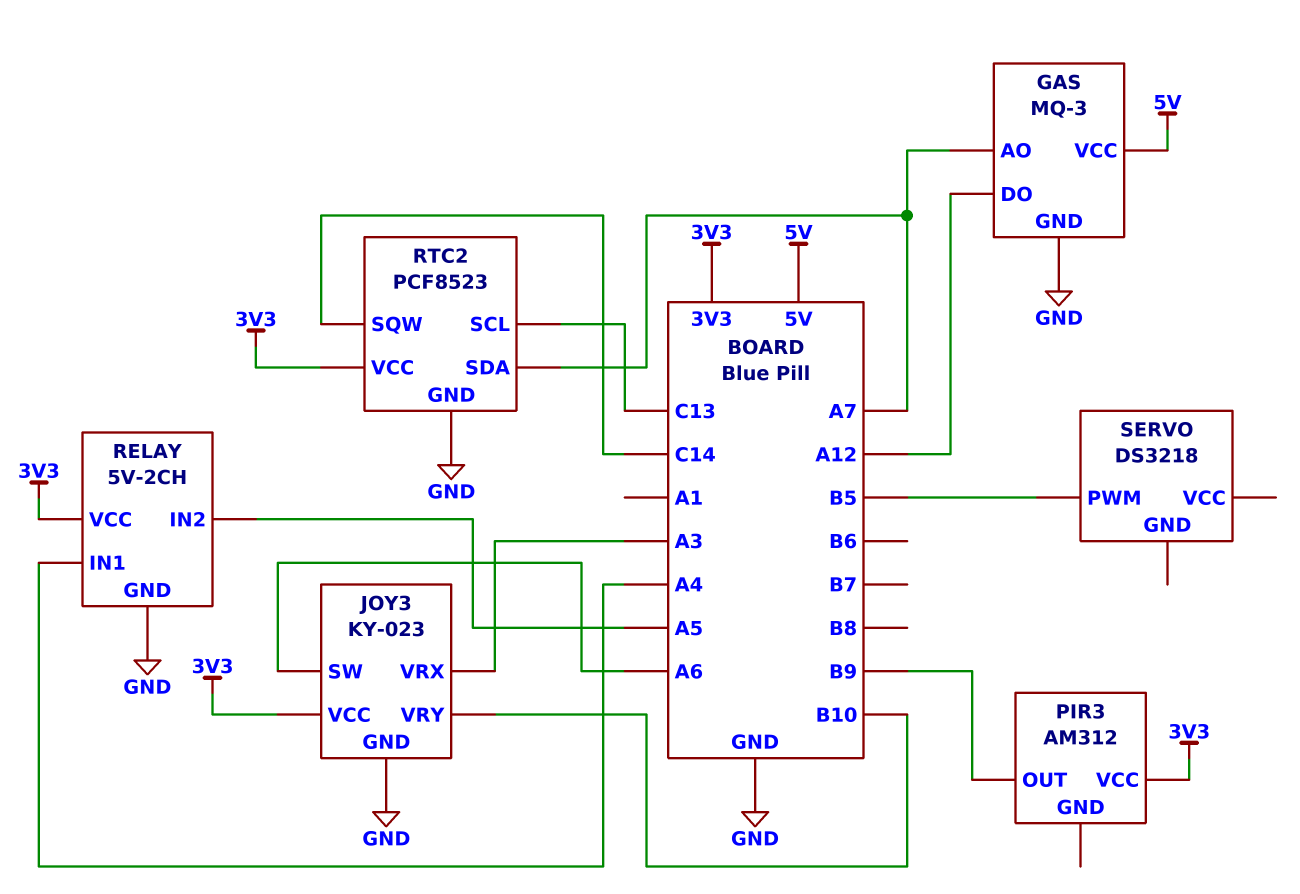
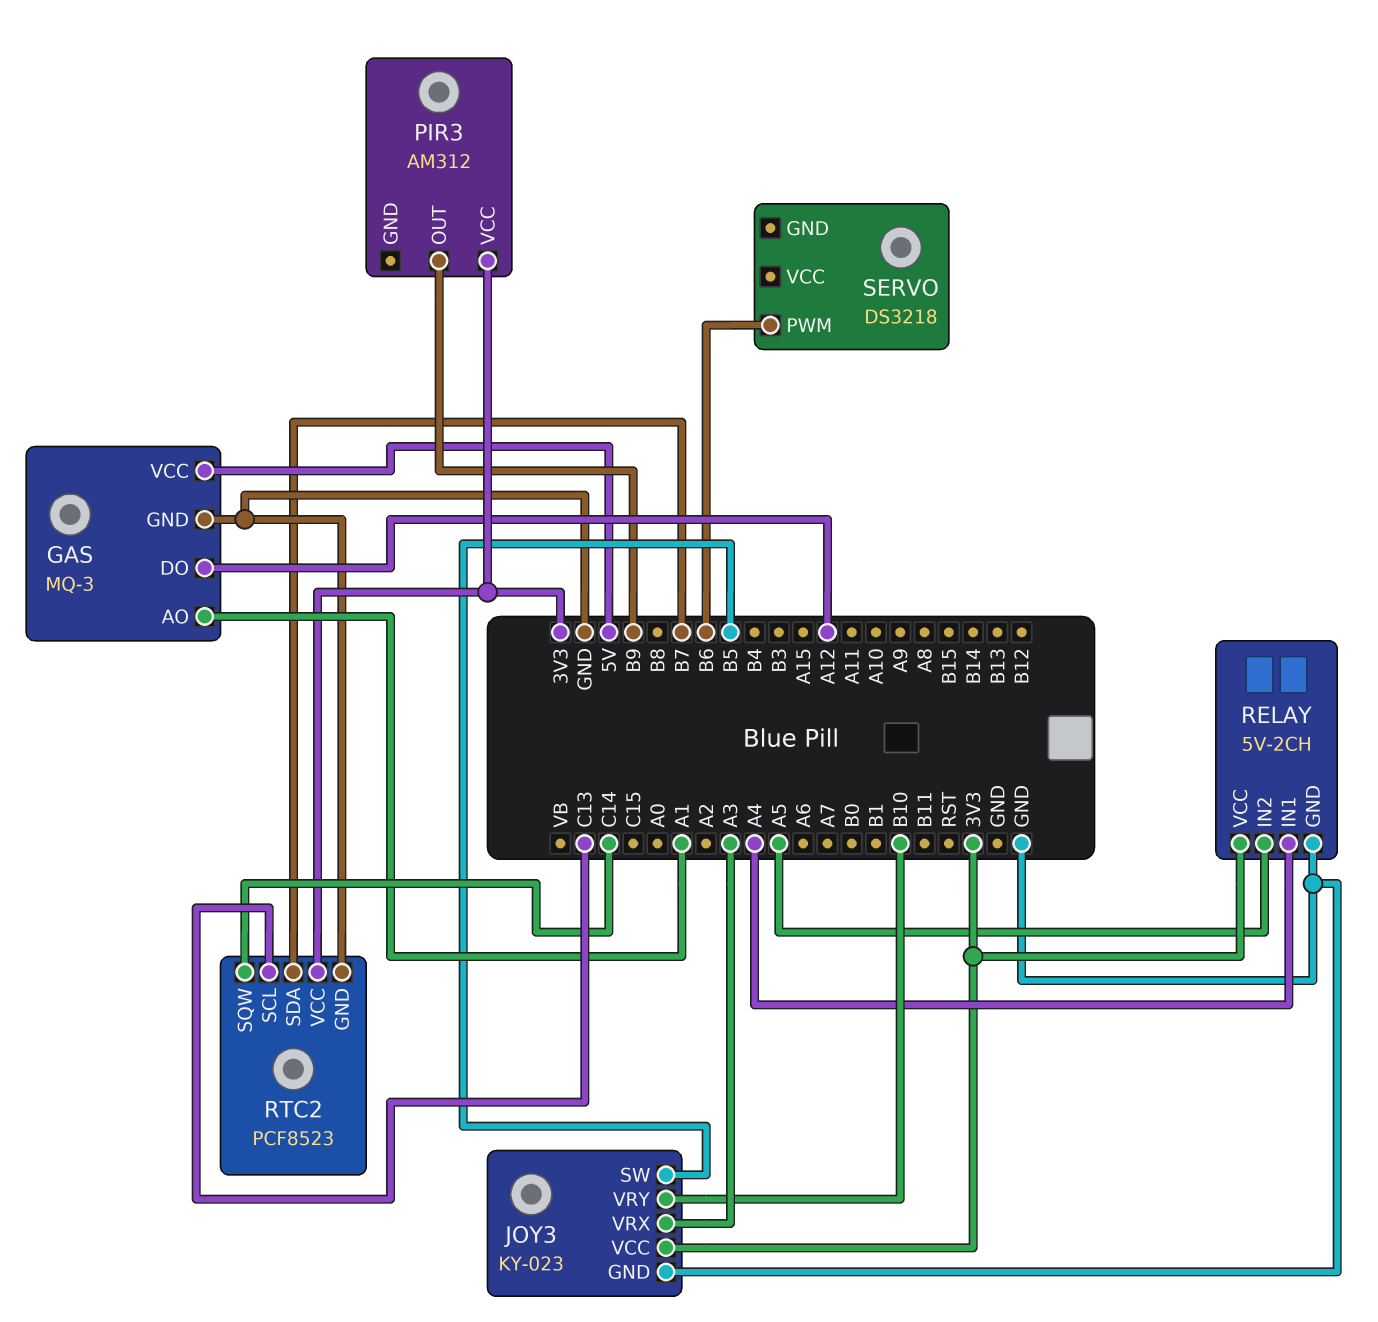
GAS pin AO: A7 -> A1
JOY3 pin SW: A6 -> B5
RTC2 pin SDA: A7 -> B7
SERVO pin PWM: B5 -> B6

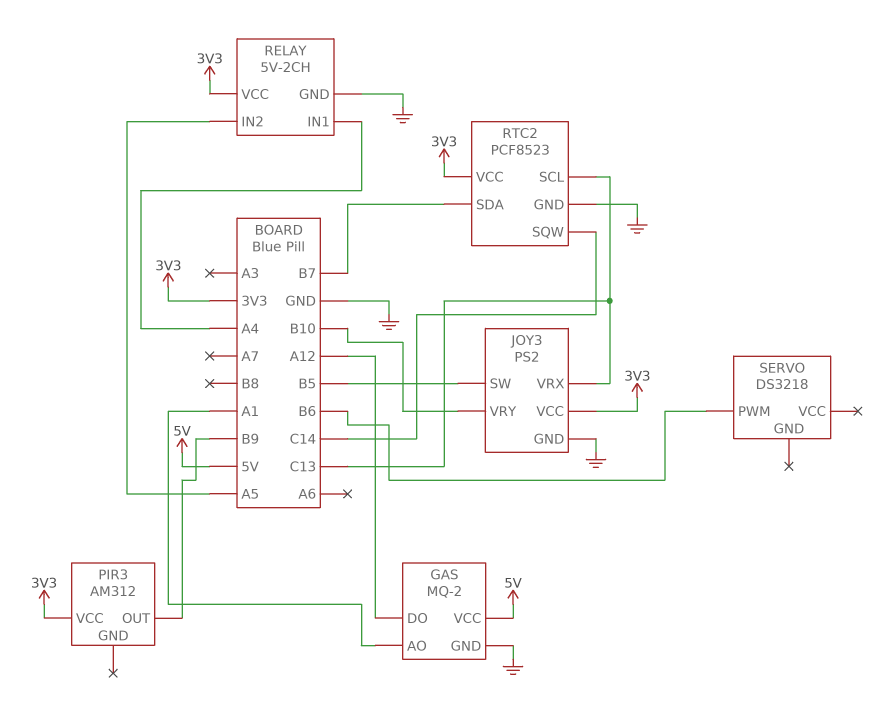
GAS: MQ-3 -> MQ-2
JOY3: KY-023 -> PS2
JOY3 pin VRX: A3 -> C13

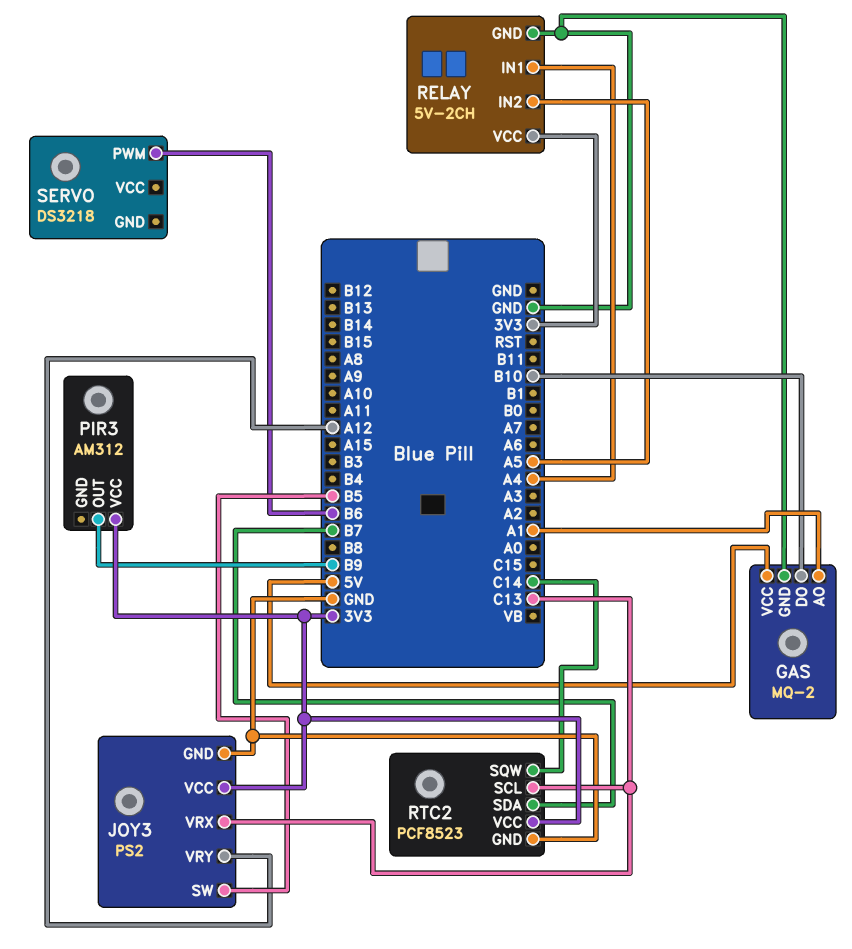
GAS pin DO: A12 -> B10
JOY3 pin VRY: B10 -> A12

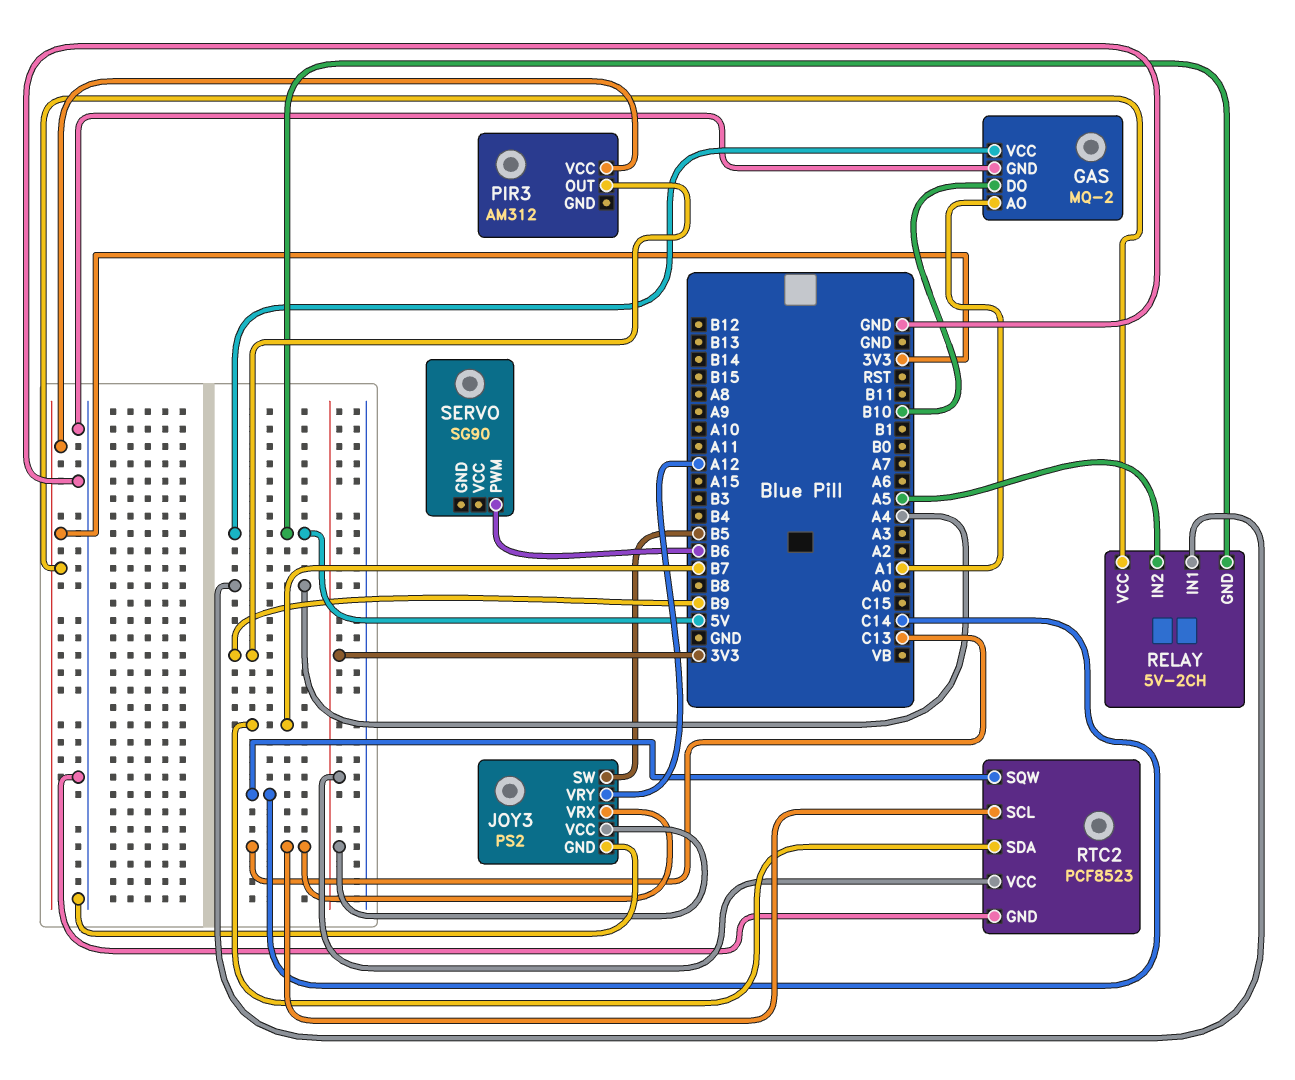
RELAY pin GND: GND -> 5V
SERVO: DS3218 -> SG90

